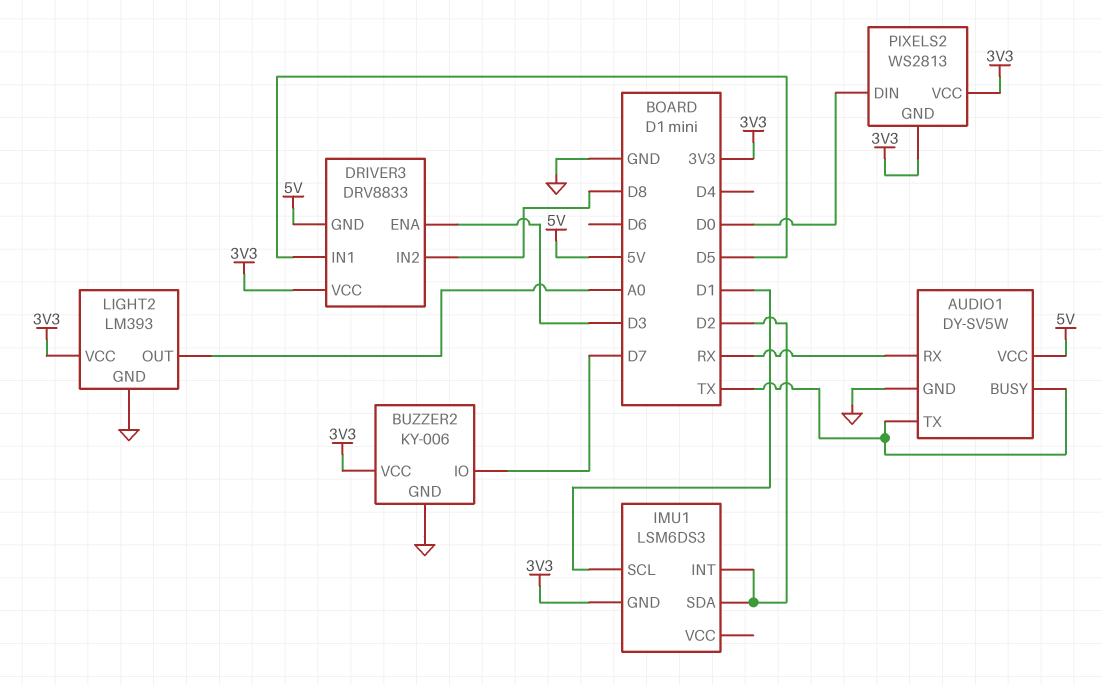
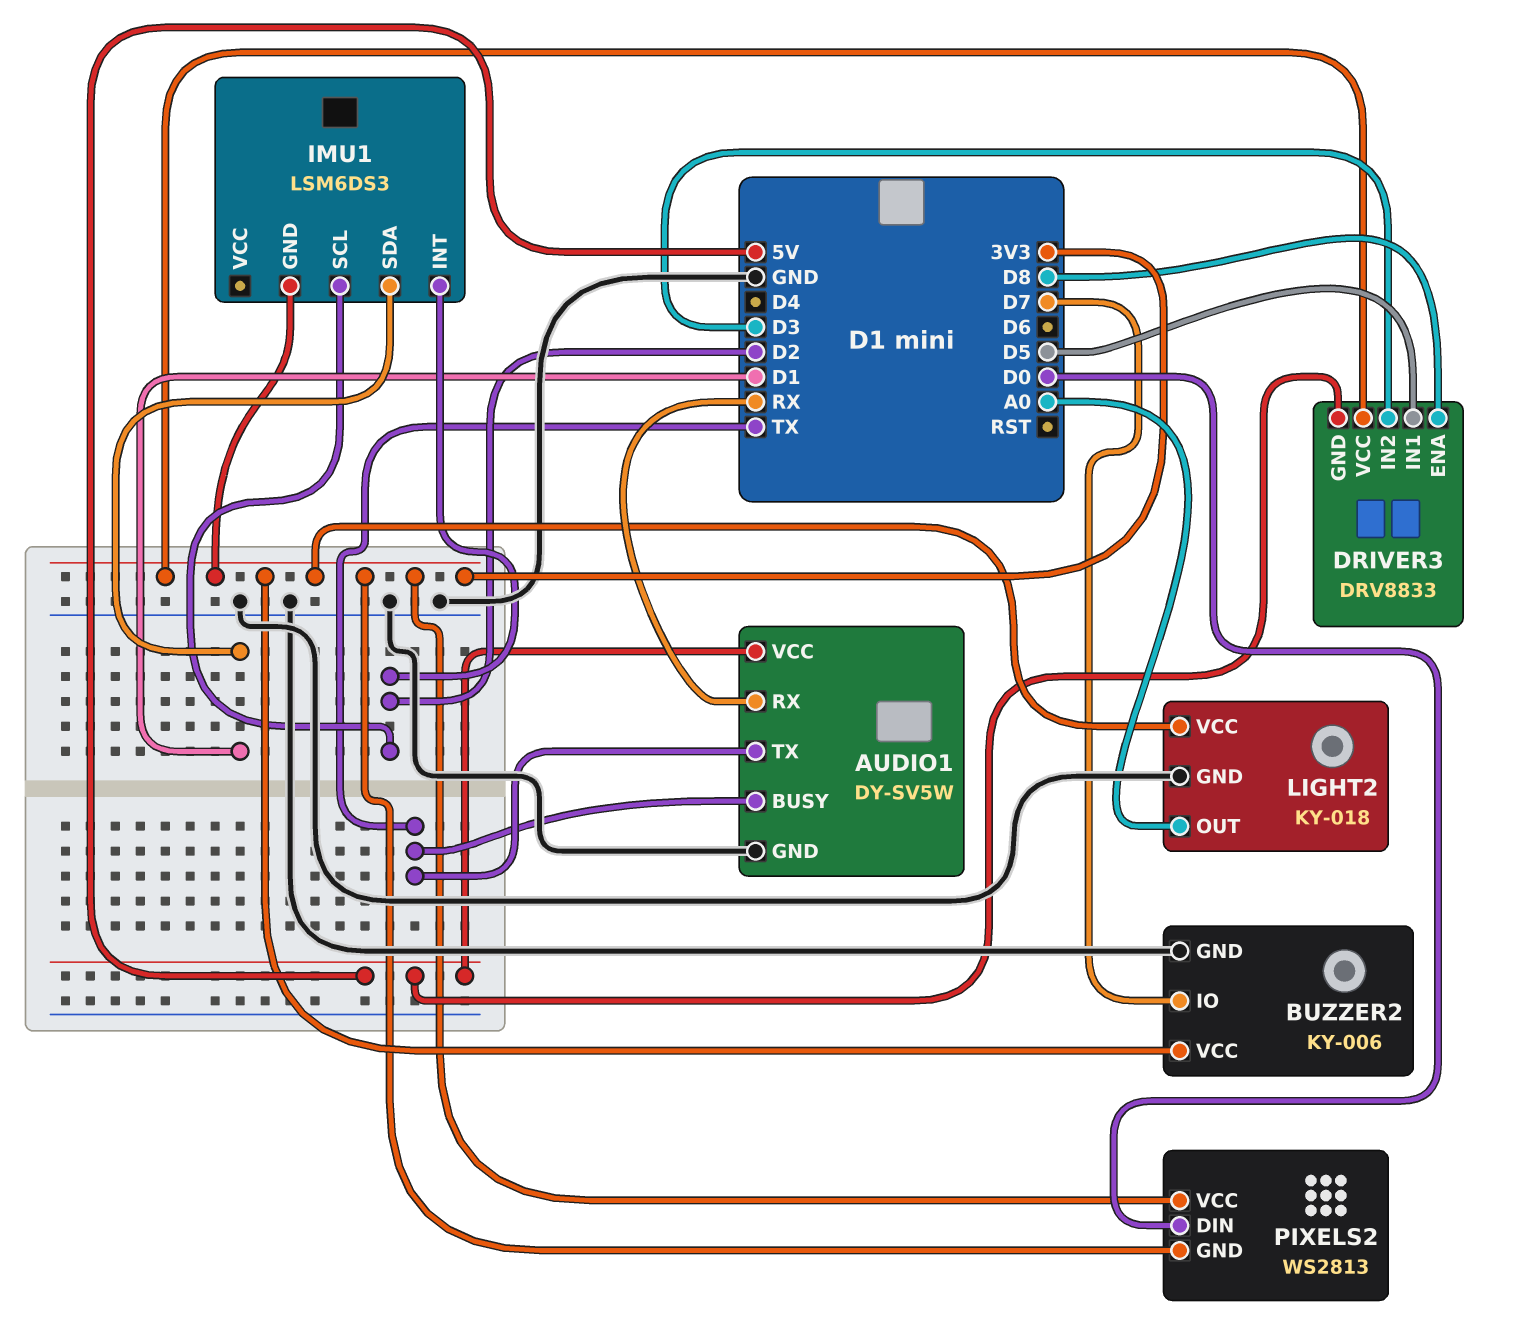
DRIVER3 pin ENA: D3 -> D8
DRIVER3 pin IN2: D8 -> D3
IMU1 pin SCL: D1 -> D2
IMU1 pin SDA: D2 -> D1
LIGHT2: LM393 -> KY-018

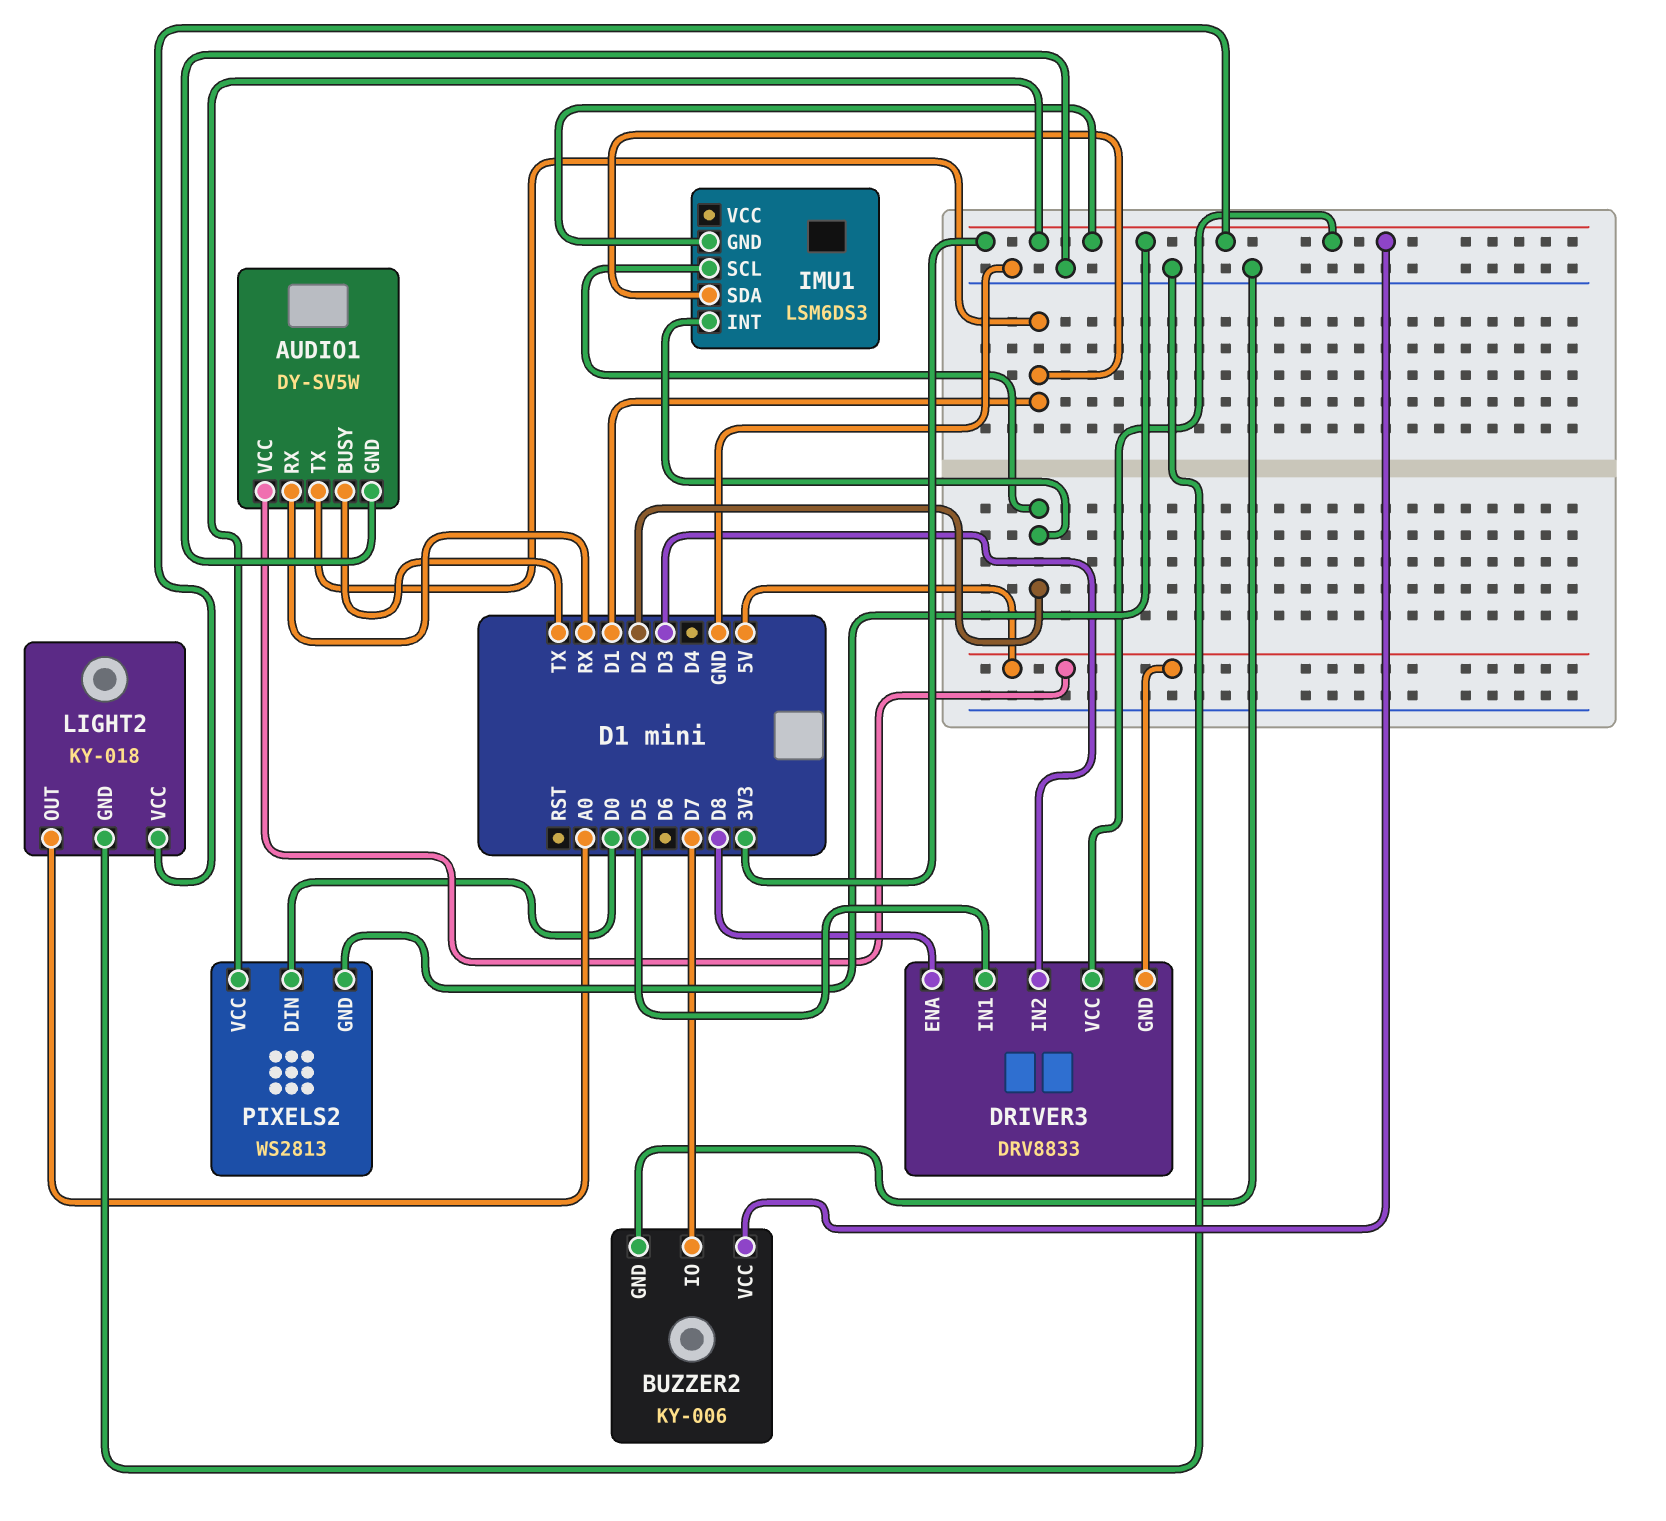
AUDIO1 pin TX: TX -> D1

